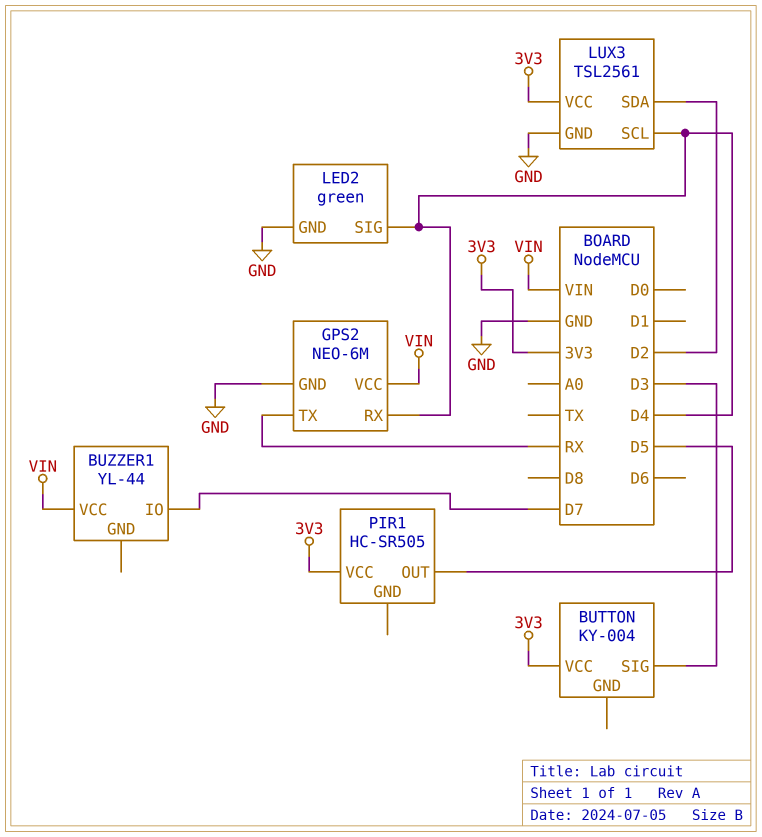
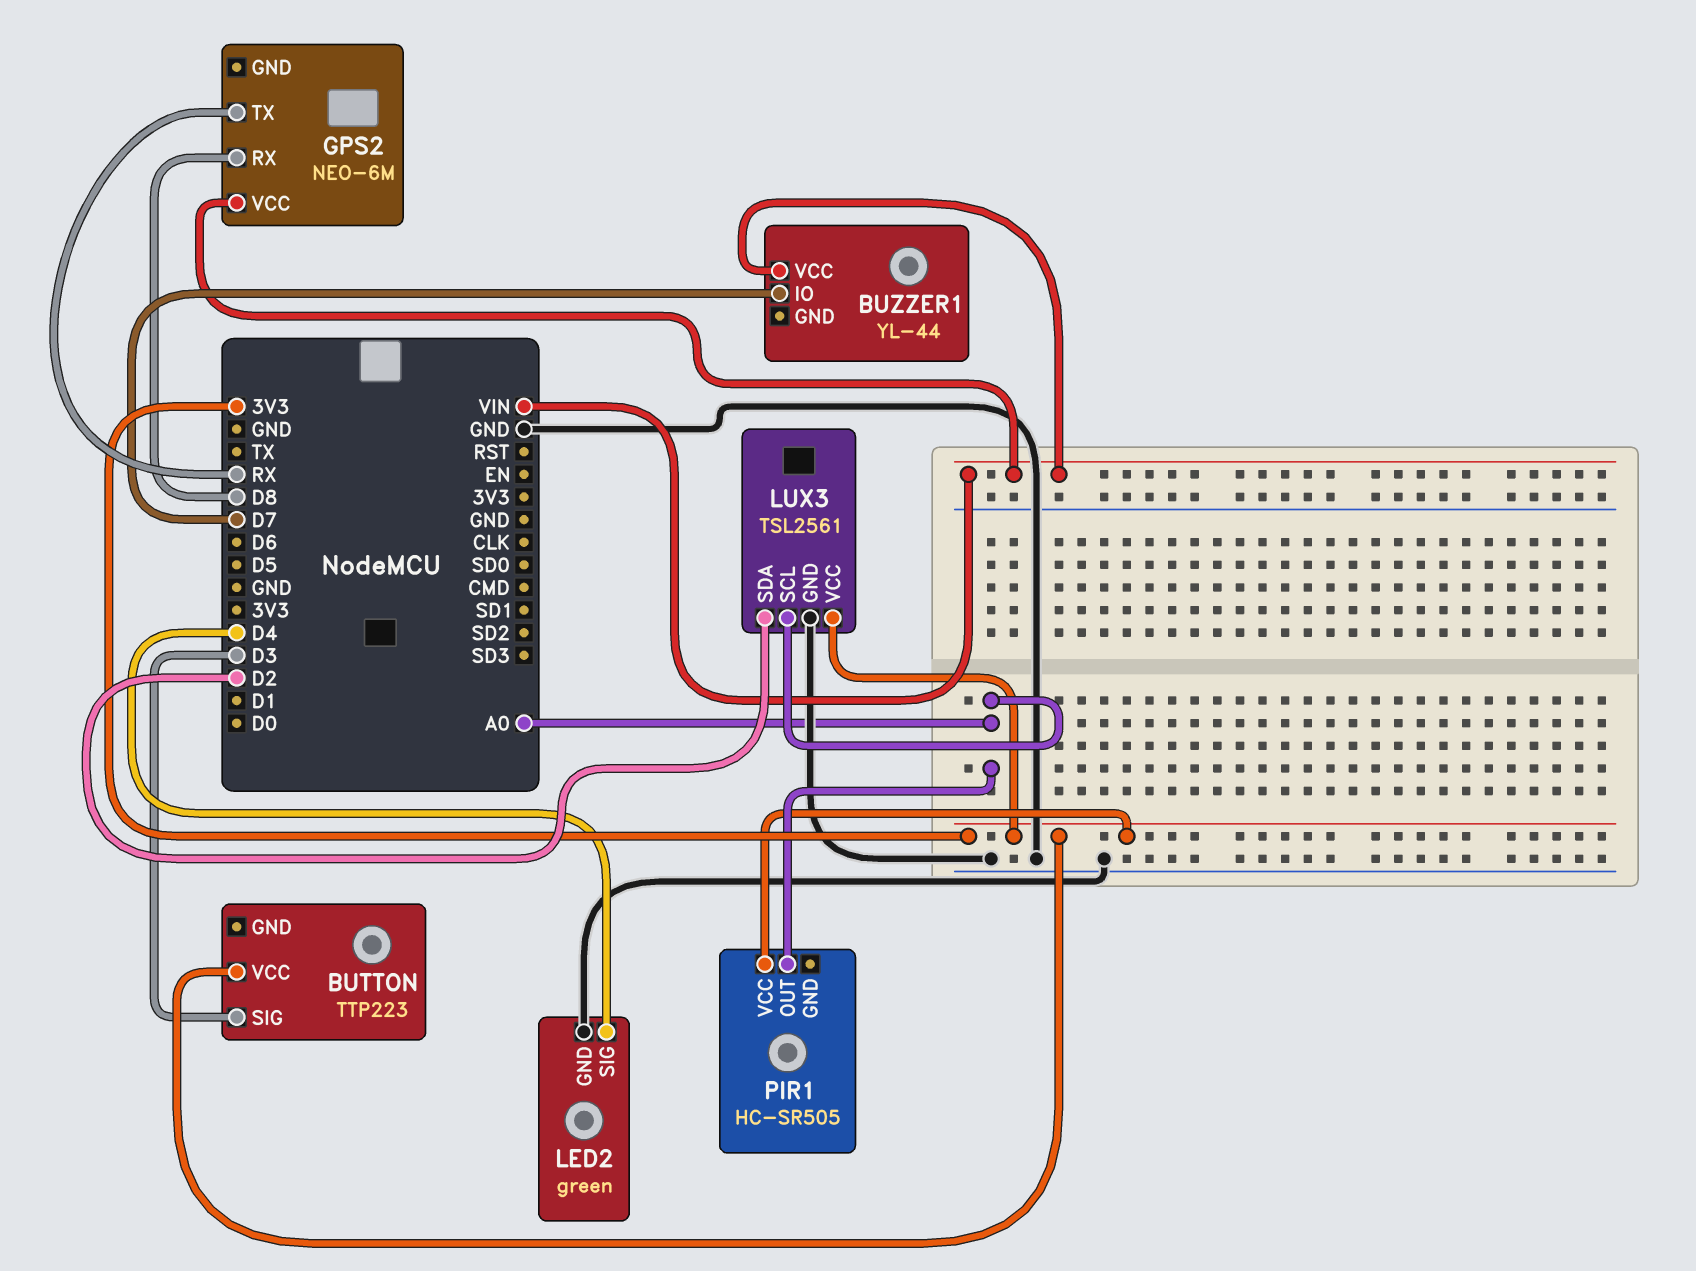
BUTTON: KY-004 -> TTP223
GPS2 pin GND: GND -> none
GPS2 pin RX: D4 -> D8
LUX3 pin SCL: D4 -> A0
PIR1 pin OUT: D5 -> A0

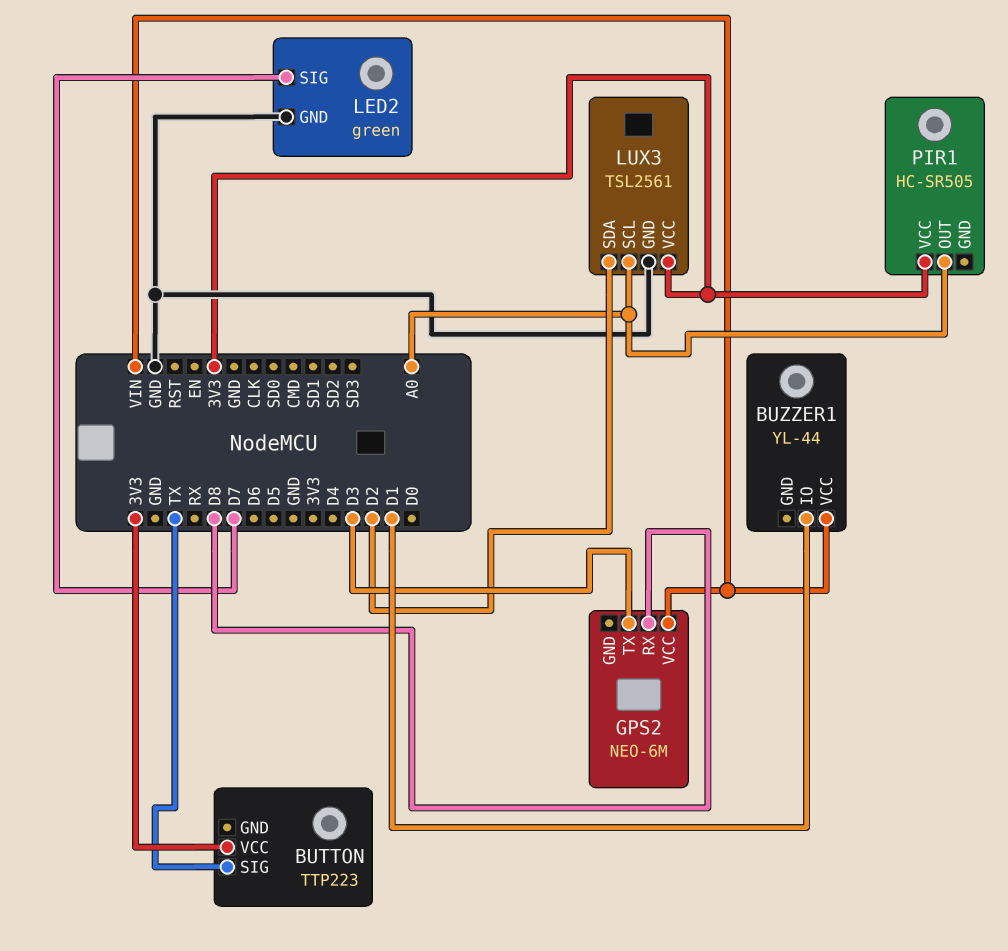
BUTTON pin SIG: D3 -> TX
BUZZER1 pin IO: D7 -> D1
GPS2 pin TX: RX -> D3
LED2 pin SIG: D4 -> D7

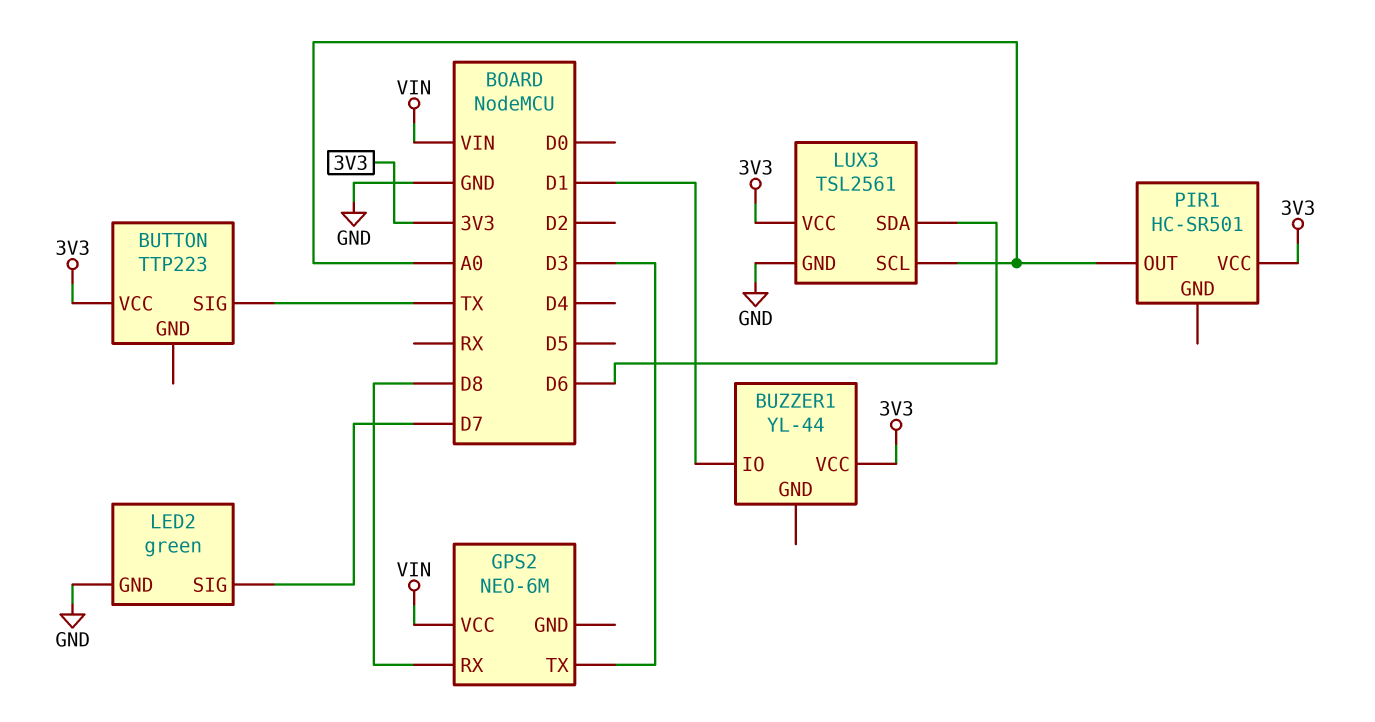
BUZZER1 pin VCC: VIN -> 3V3
LUX3 pin SDA: D2 -> D6
PIR1: HC-SR505 -> HC-SR501

